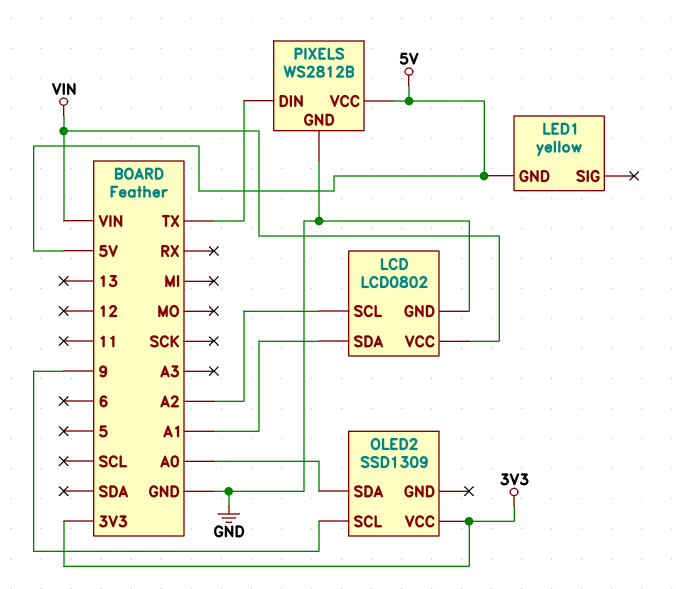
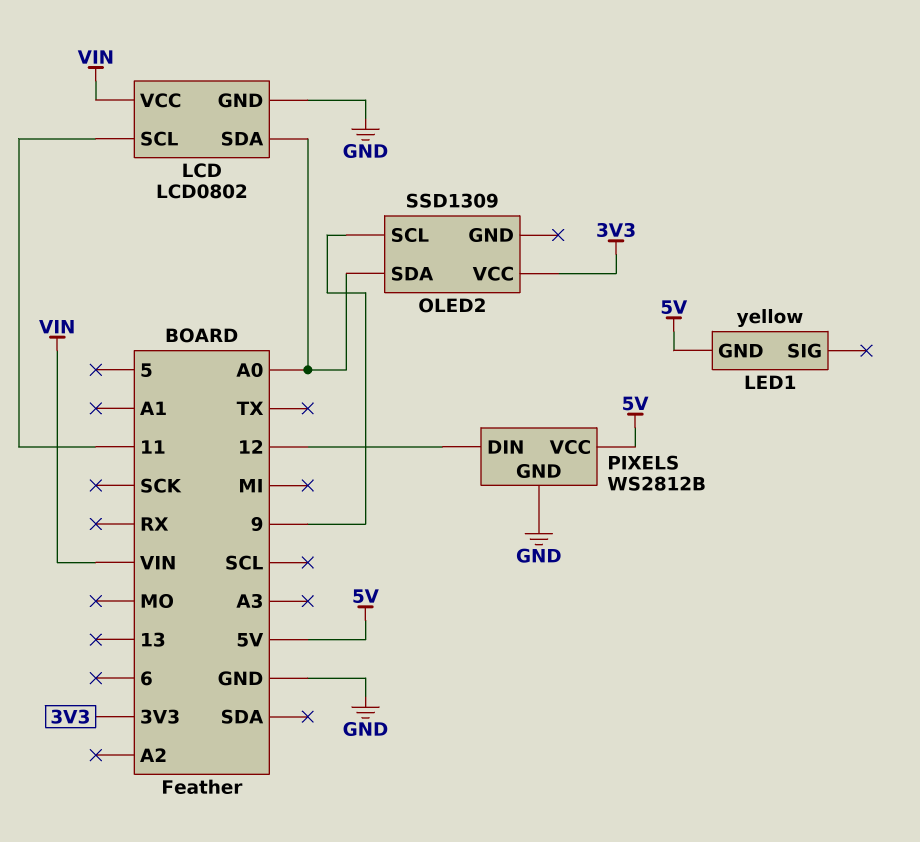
LCD pin SCL: A2 -> 11
LCD pin SDA: A1 -> A0
PIXELS pin DIN: TX -> 12

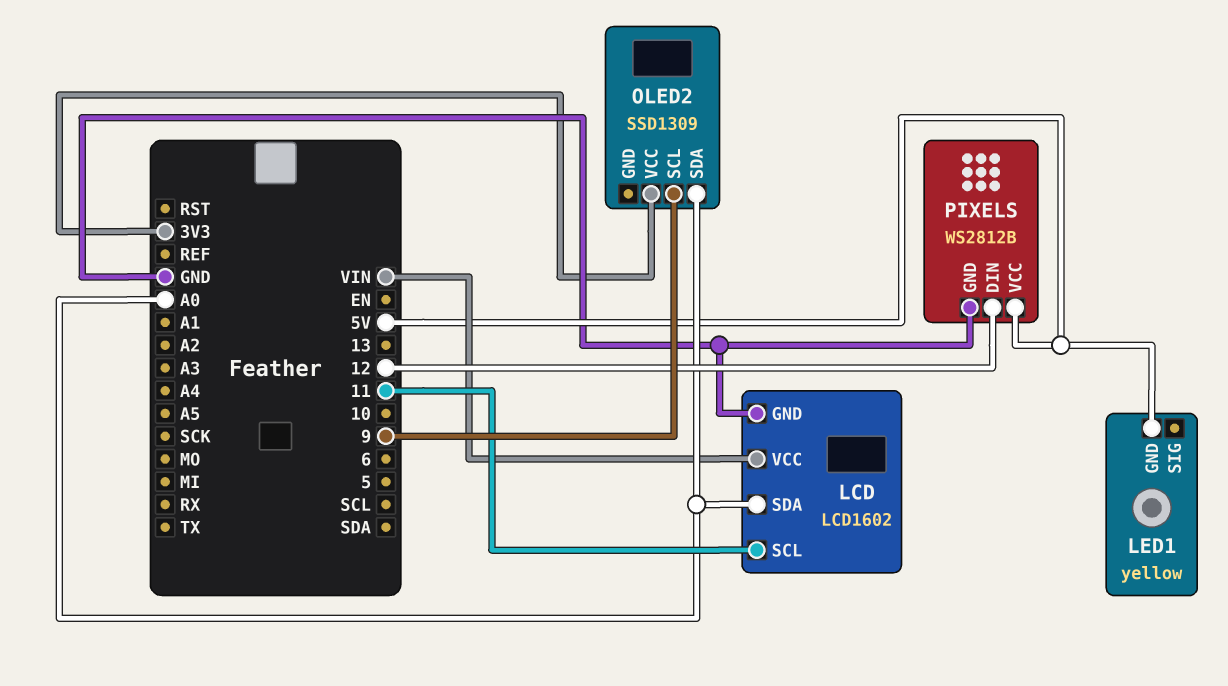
LCD: LCD0802 -> LCD1602

